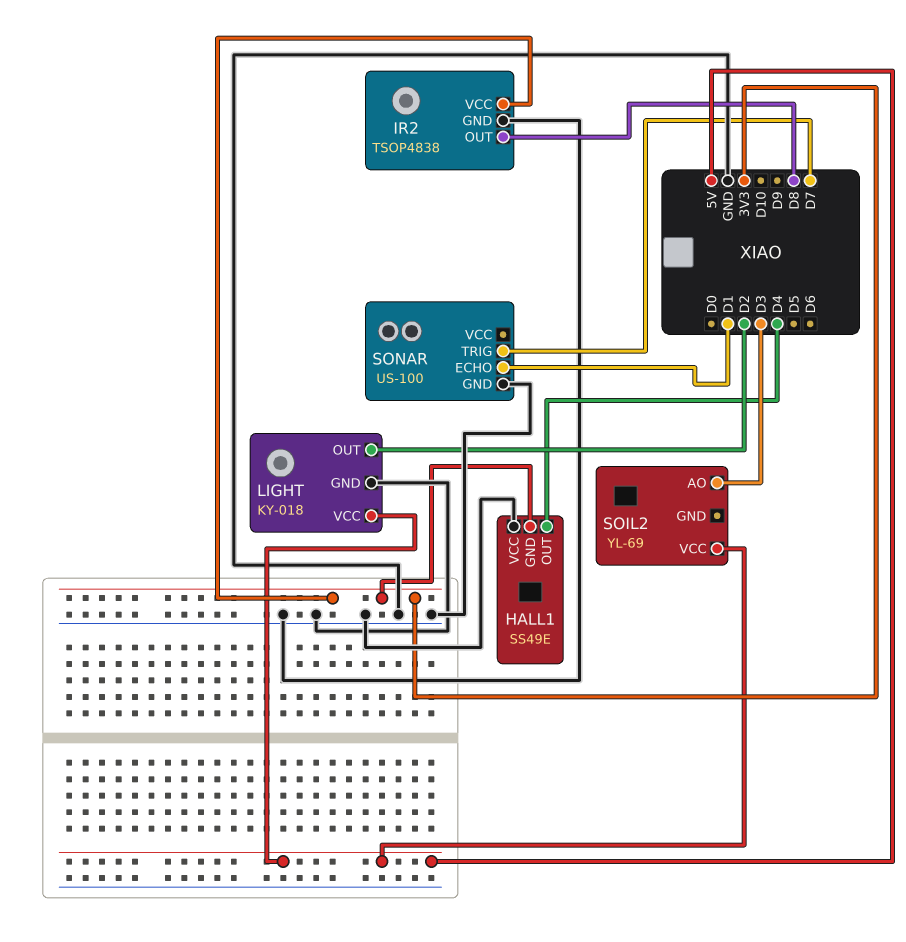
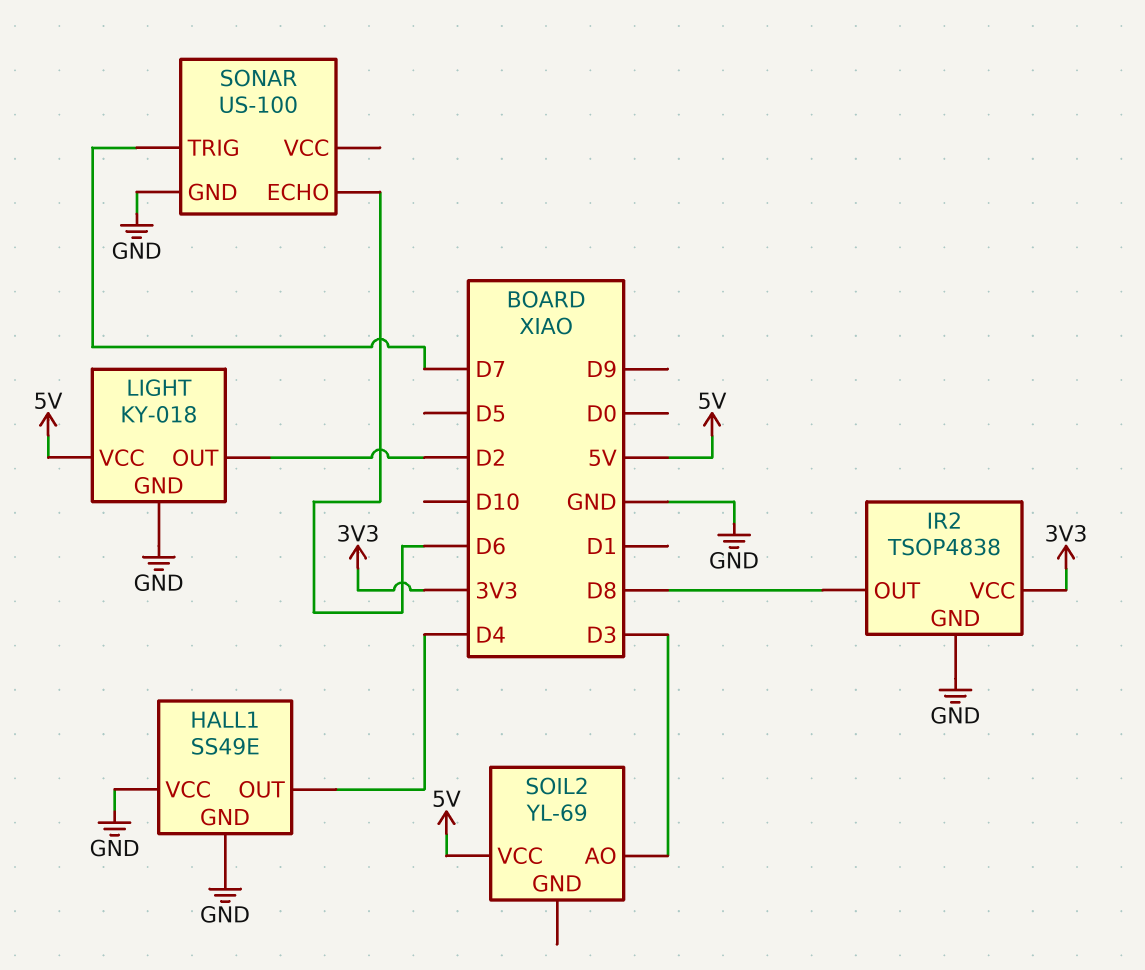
HALL1 pin GND: 3V3 -> GND
SONAR pin ECHO: D1 -> D6

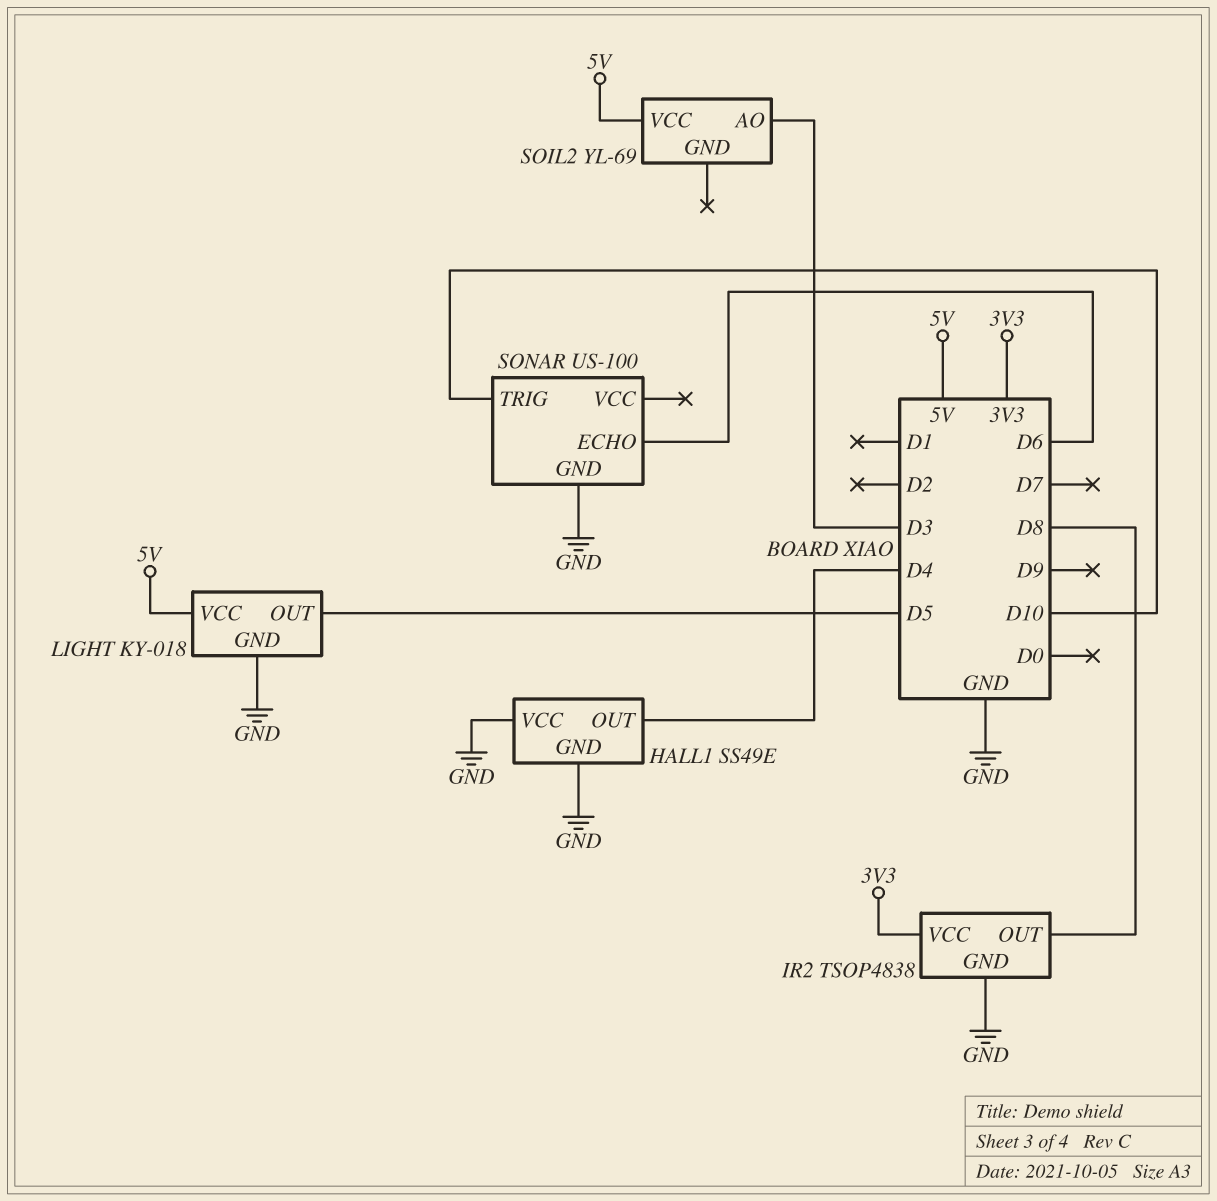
LIGHT pin OUT: D2 -> D5
SONAR pin TRIG: D7 -> D10

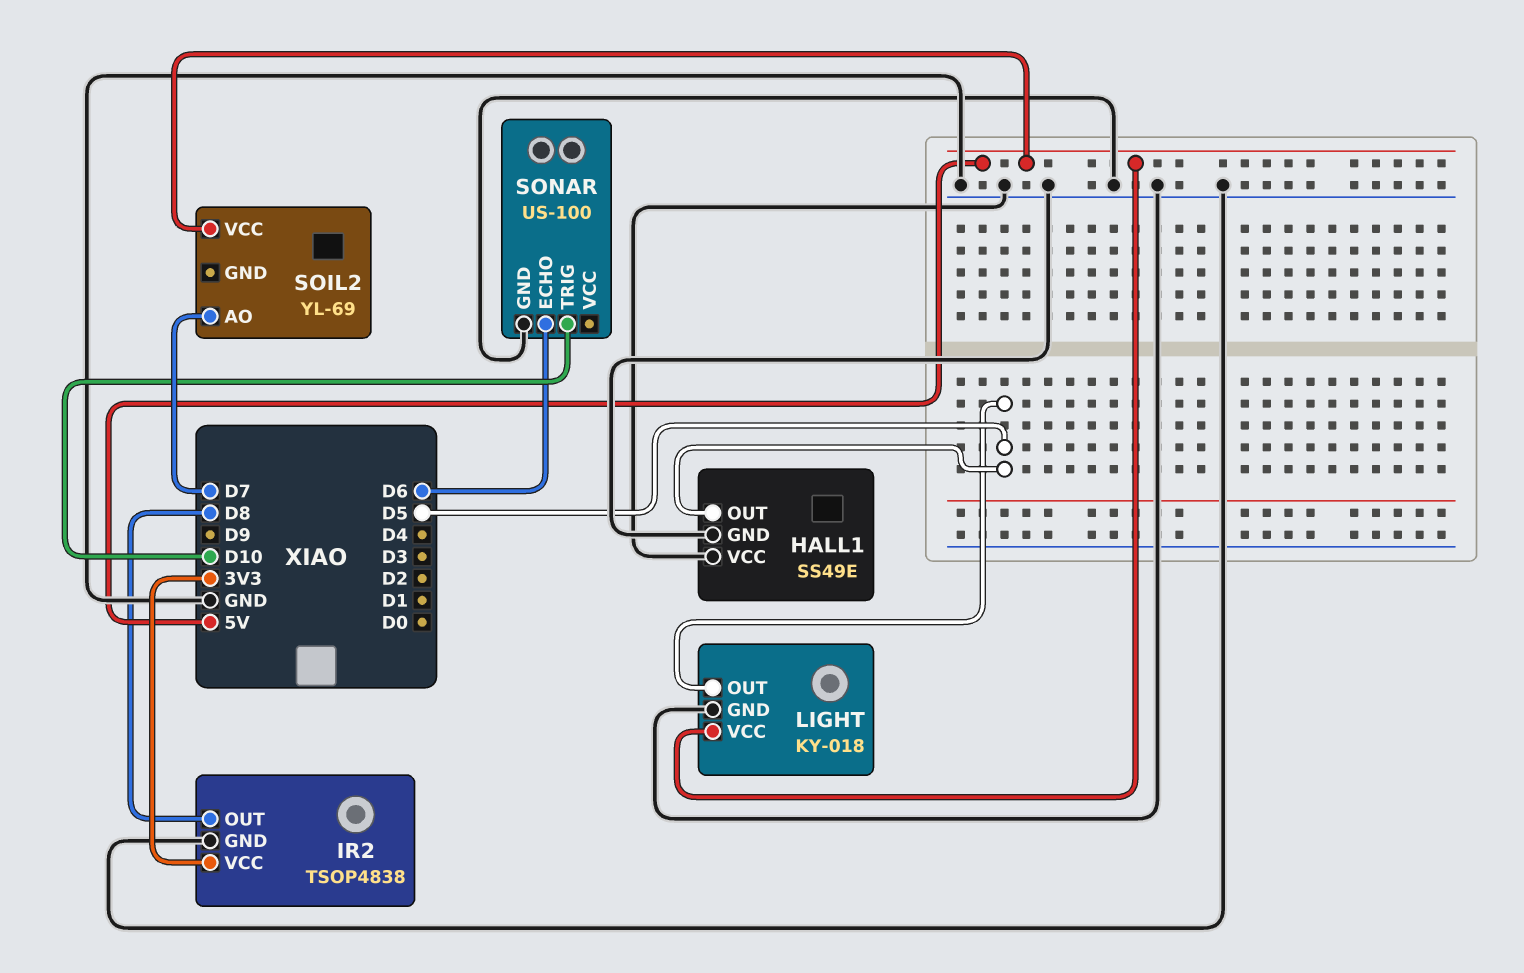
HALL1 pin OUT: D4 -> D5
SOIL2 pin AO: D3 -> D7

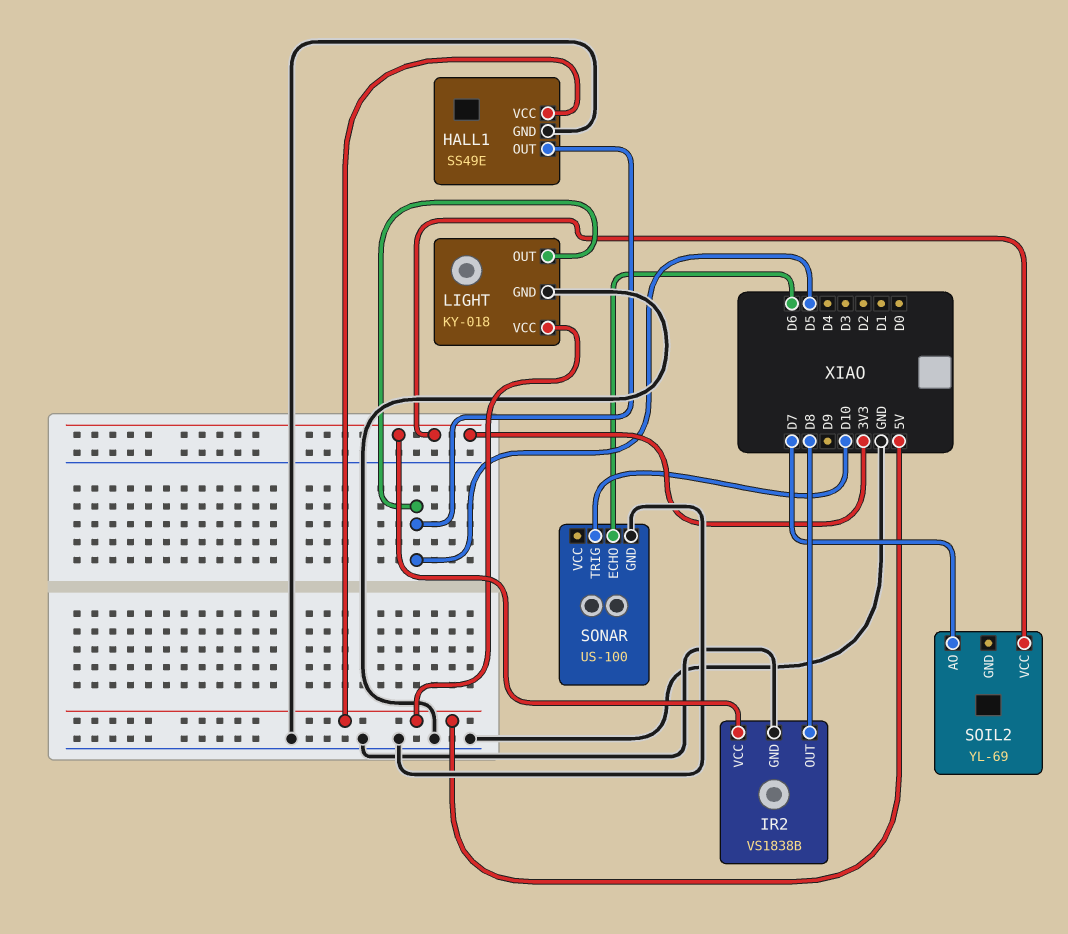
HALL1 pin VCC: GND -> 5V
IR2: TSOP4838 -> VS1838B
SOIL2 pin VCC: 5V -> 3V3

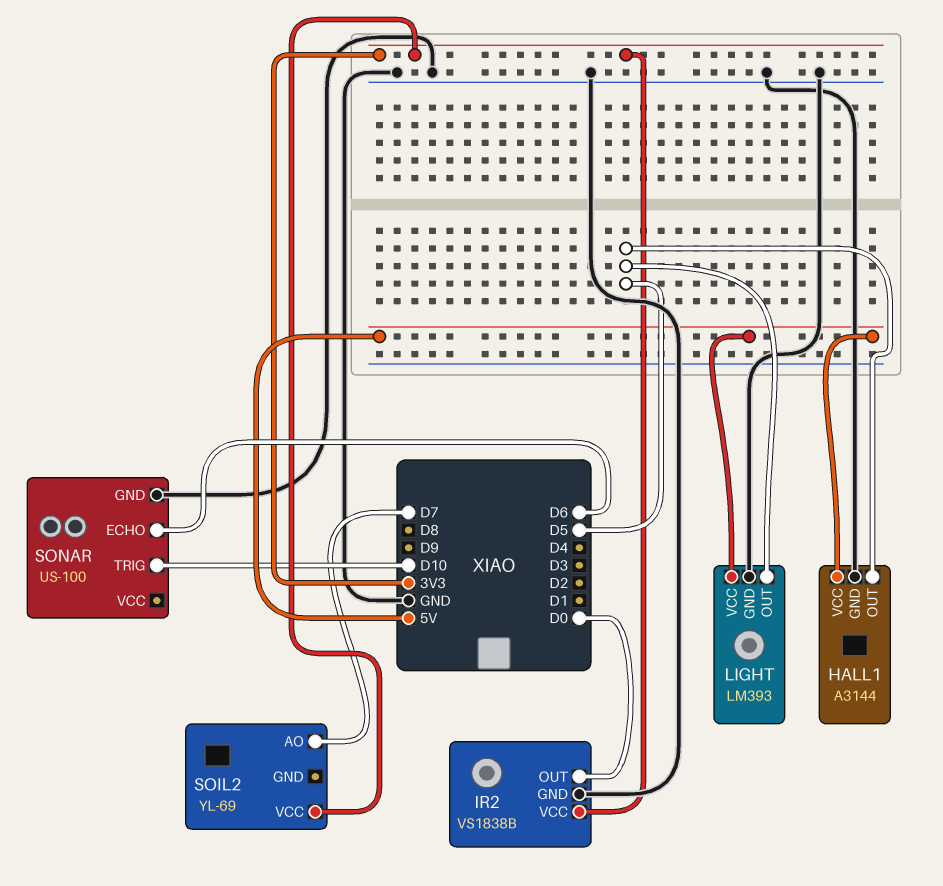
HALL1: SS49E -> A3144
IR2 pin OUT: D8 -> D0
LIGHT: KY-018 -> LM393

